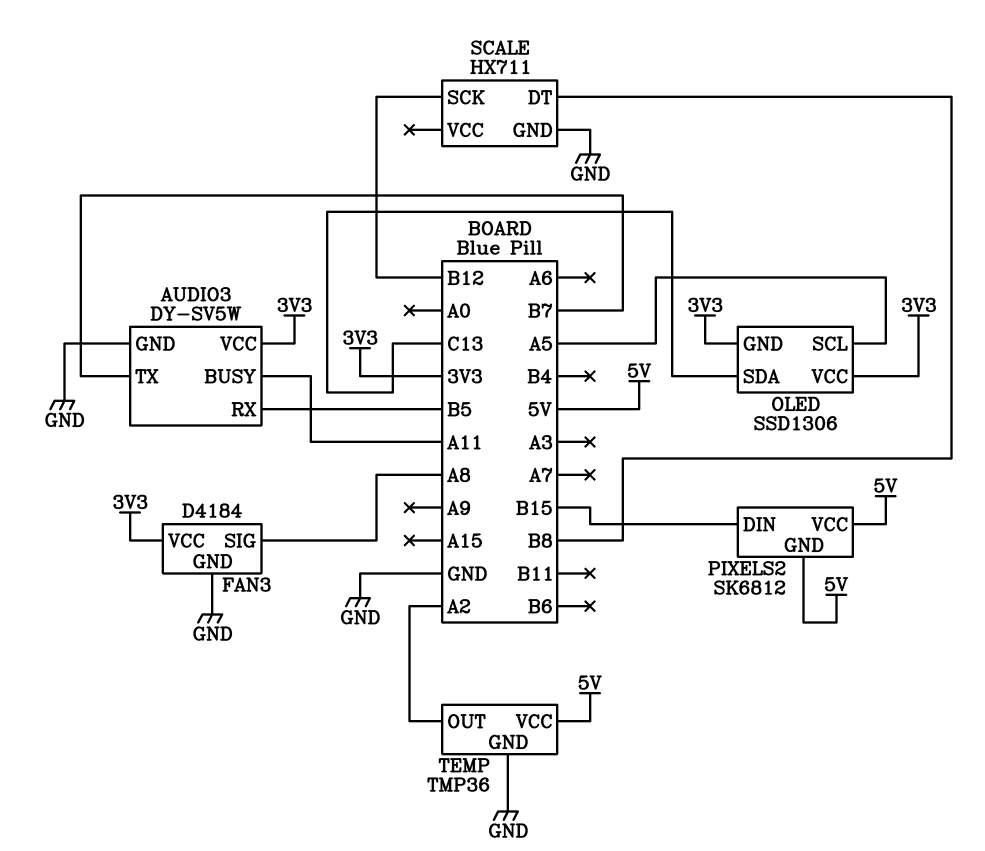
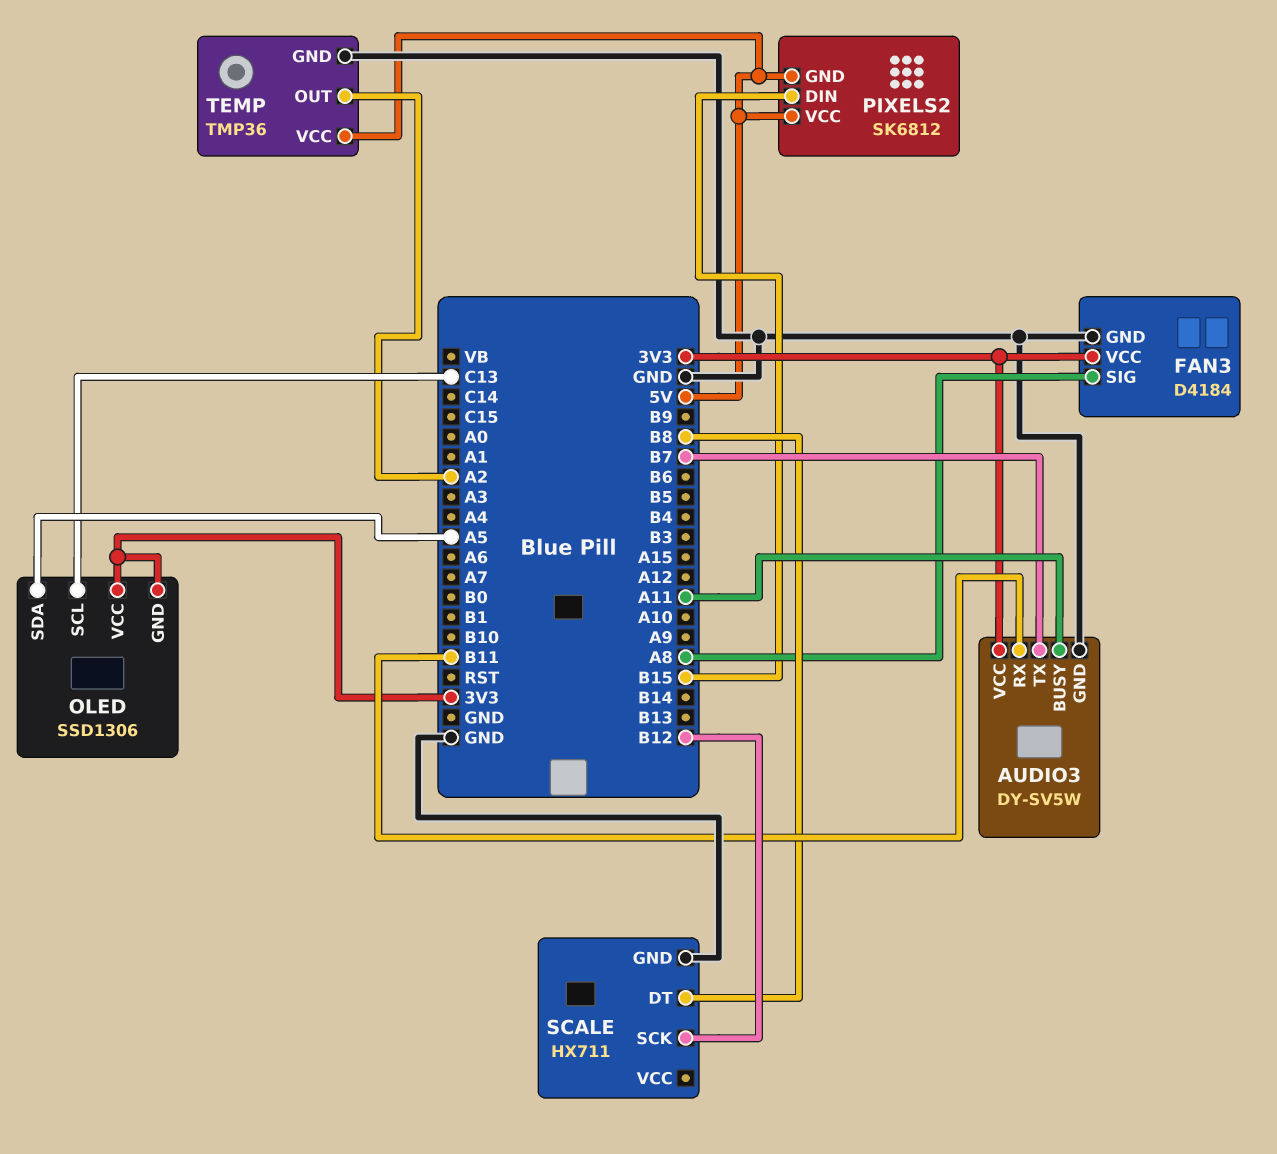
AUDIO3 pin RX: B5 -> B11
OLED pin SCL: A5 -> C13
OLED pin SDA: C13 -> A5

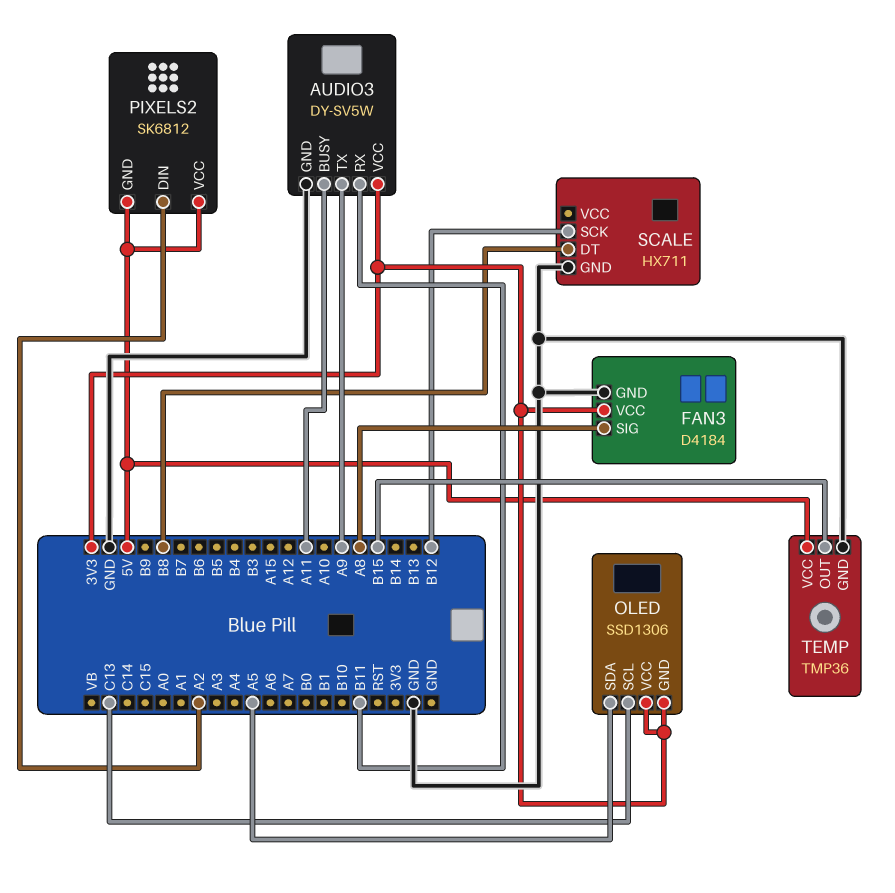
AUDIO3 pin TX: B7 -> A9
PIXELS2 pin DIN: B15 -> A2
TEMP pin OUT: A2 -> B15

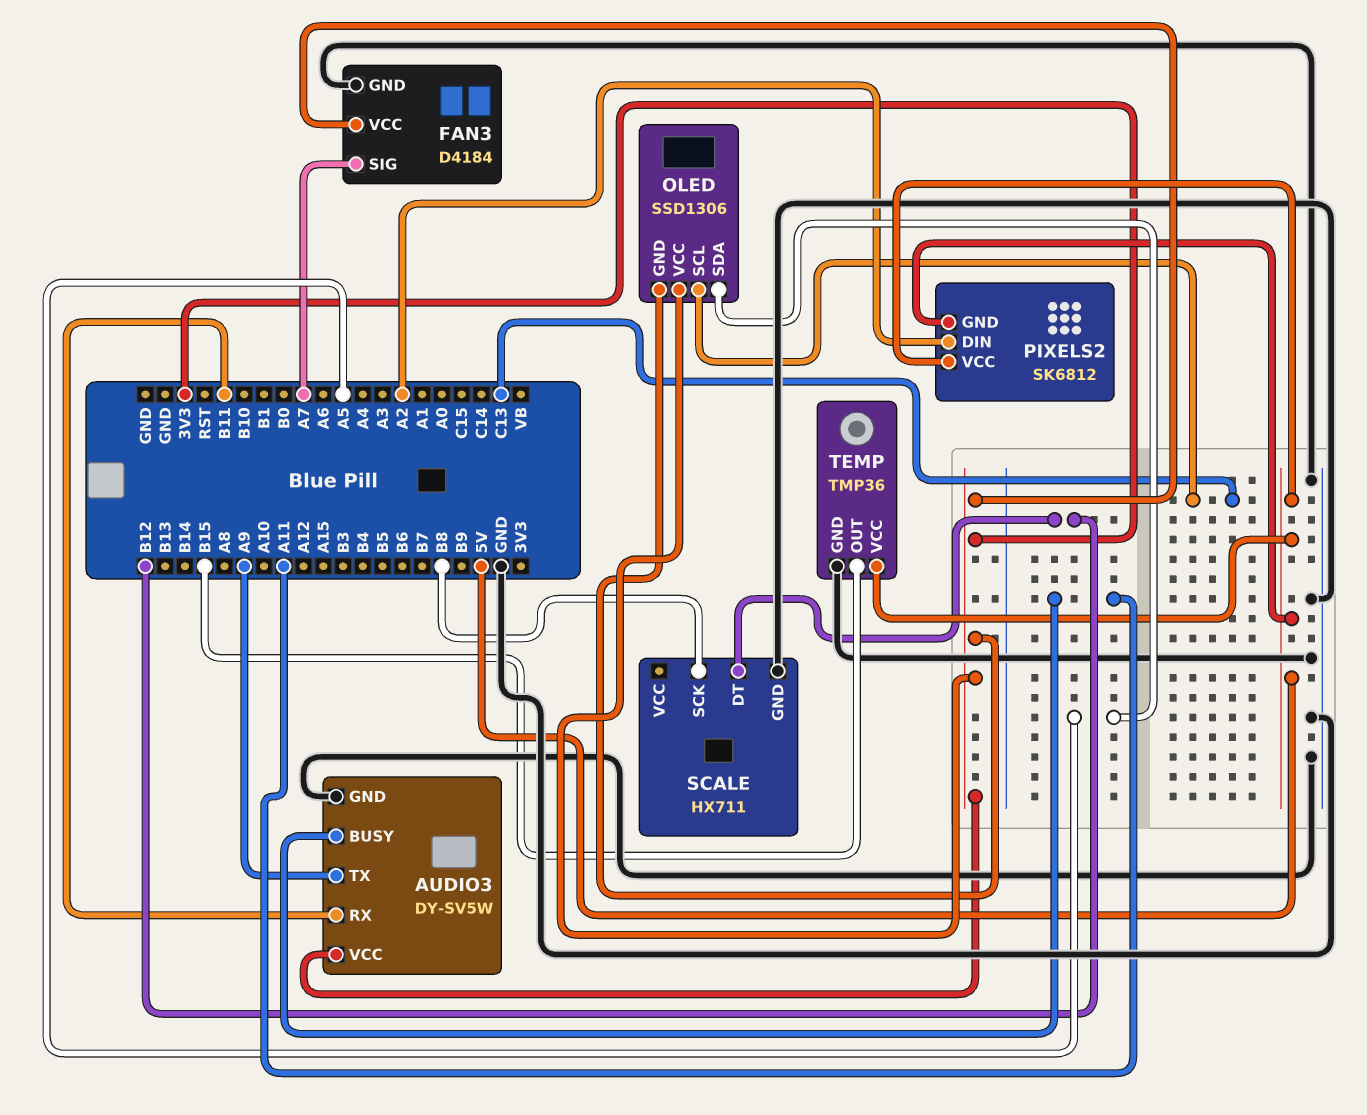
FAN3 pin SIG: A8 -> A7
SCALE pin DT: B8 -> B12
SCALE pin SCK: B12 -> B8

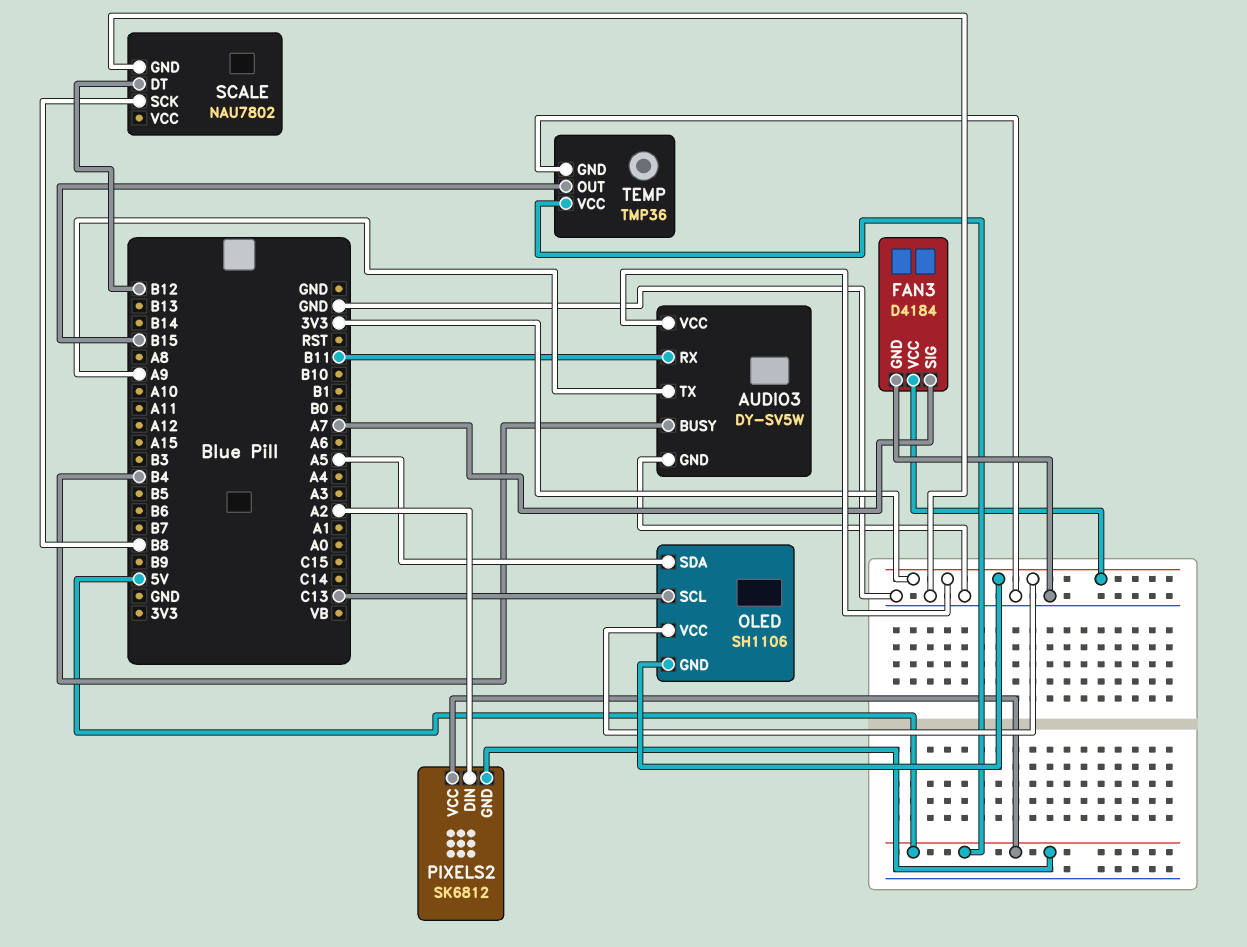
AUDIO3 pin BUSY: A11 -> B4
OLED: SSD1306 -> SH1106
SCALE: HX711 -> NAU7802

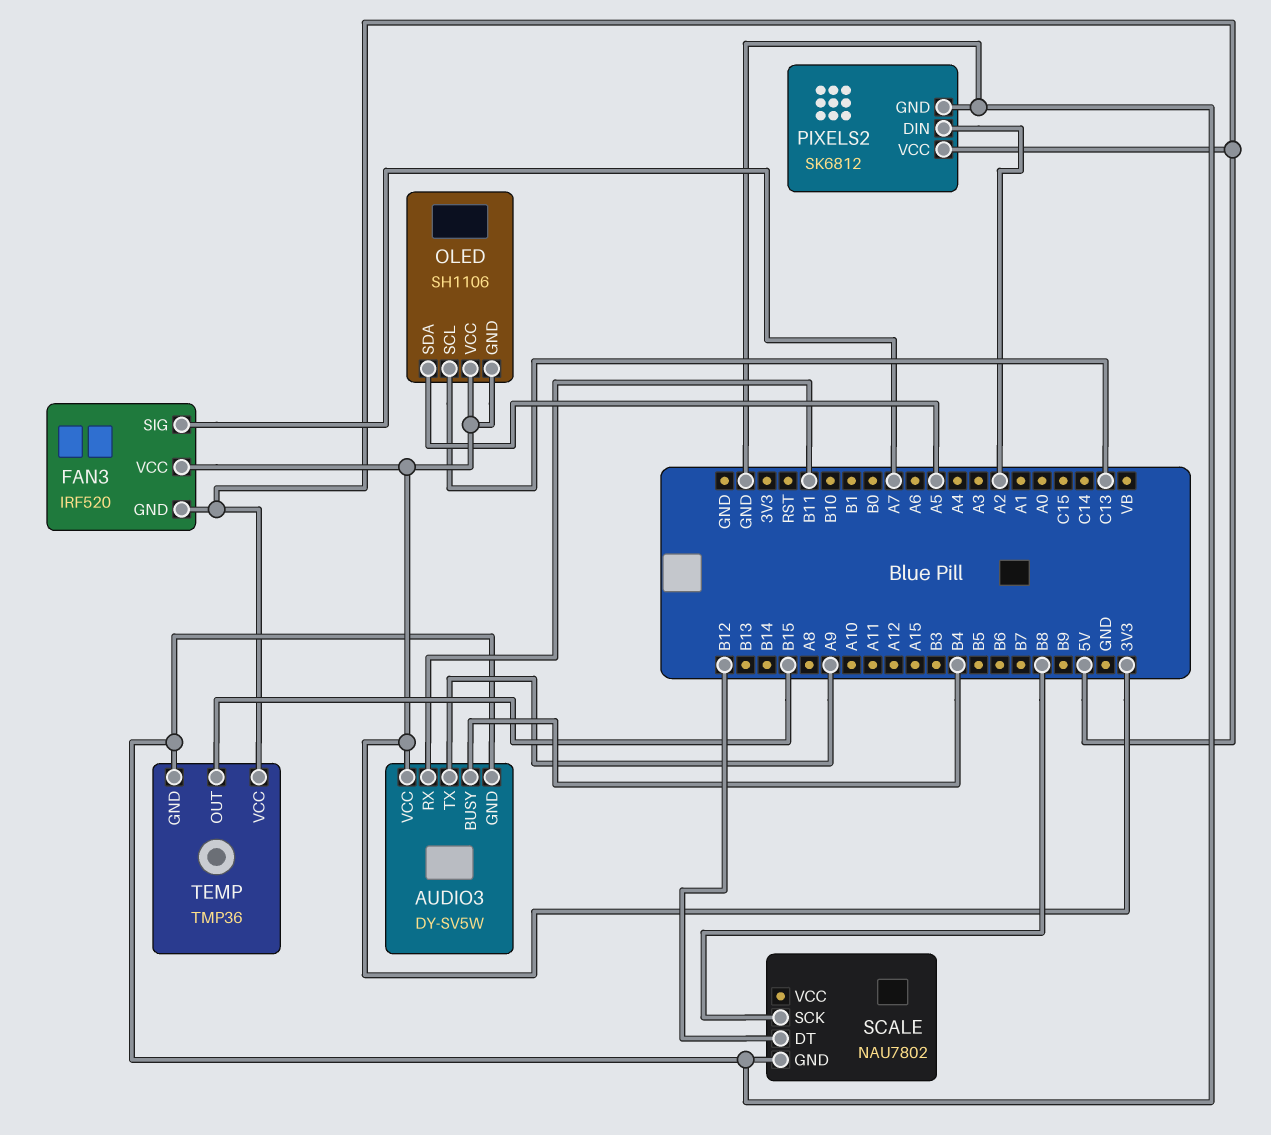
FAN3: D4184 -> IRF520
FAN3 pin GND: GND -> 5V
PIXELS2 pin GND: 5V -> GND

